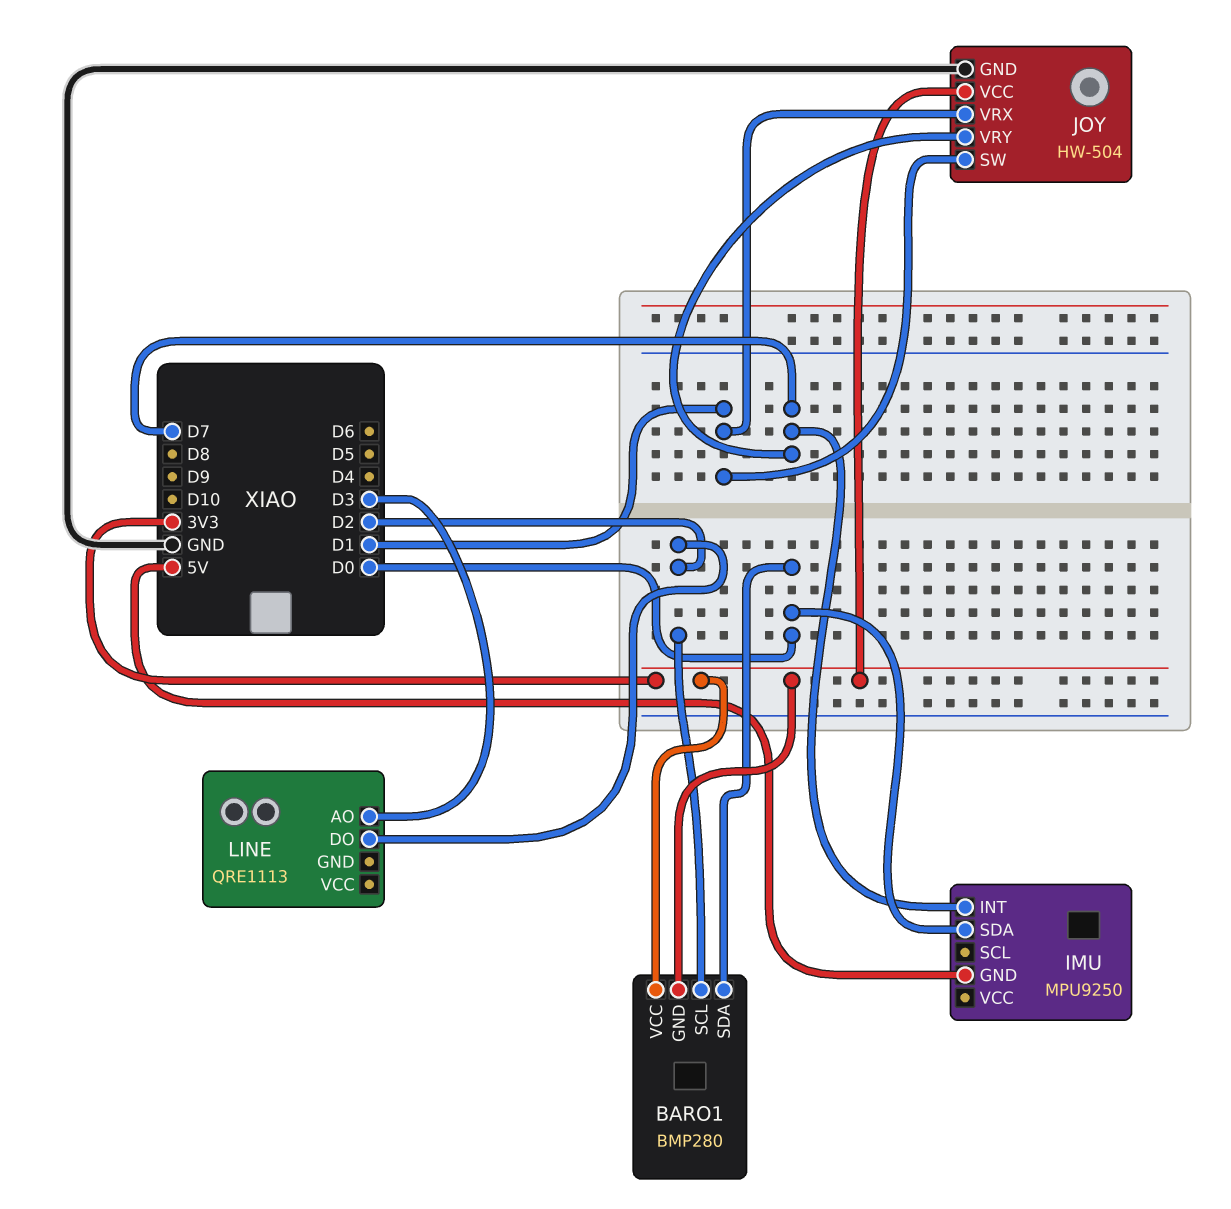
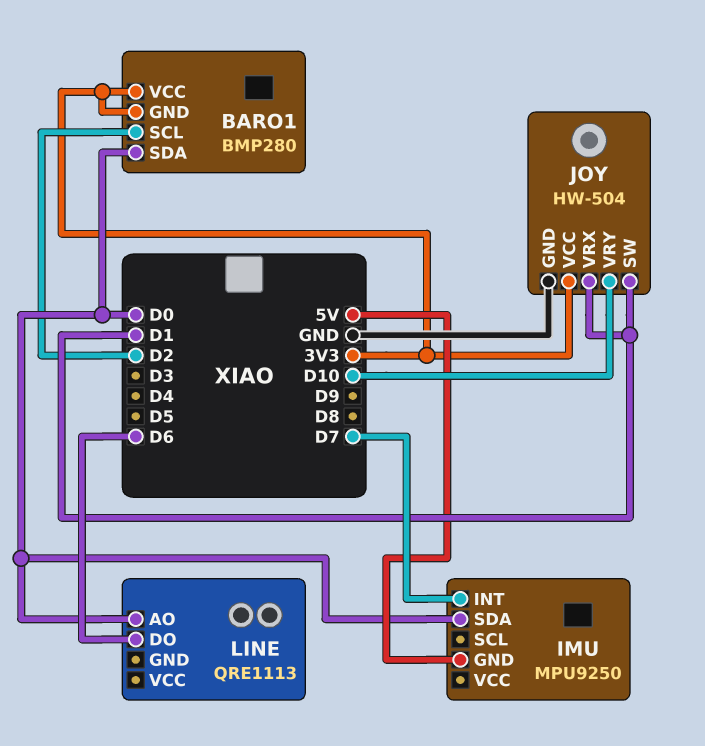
JOY pin VRY: D7 -> D10
LINE pin AO: D3 -> D0
LINE pin DO: D2 -> D6

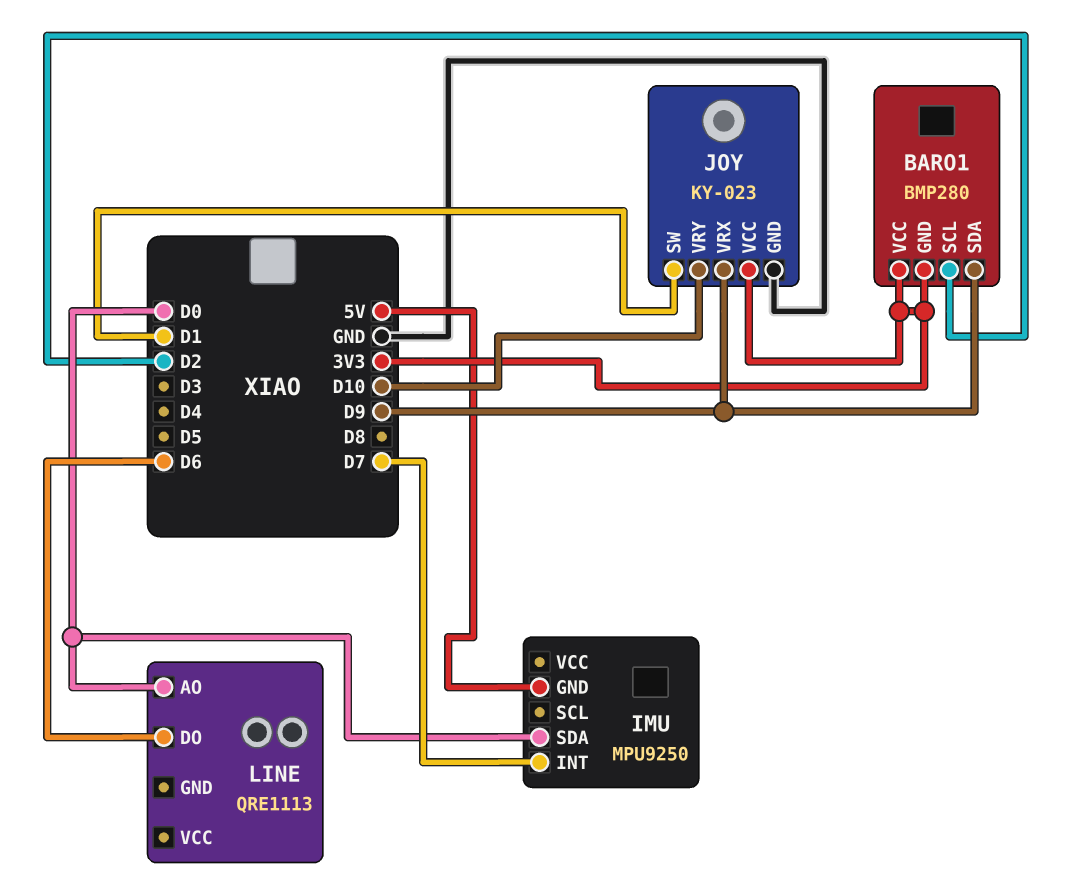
BARO1 pin SDA: D0 -> D9
JOY: HW-504 -> KY-023
JOY pin VRX: D1 -> D9

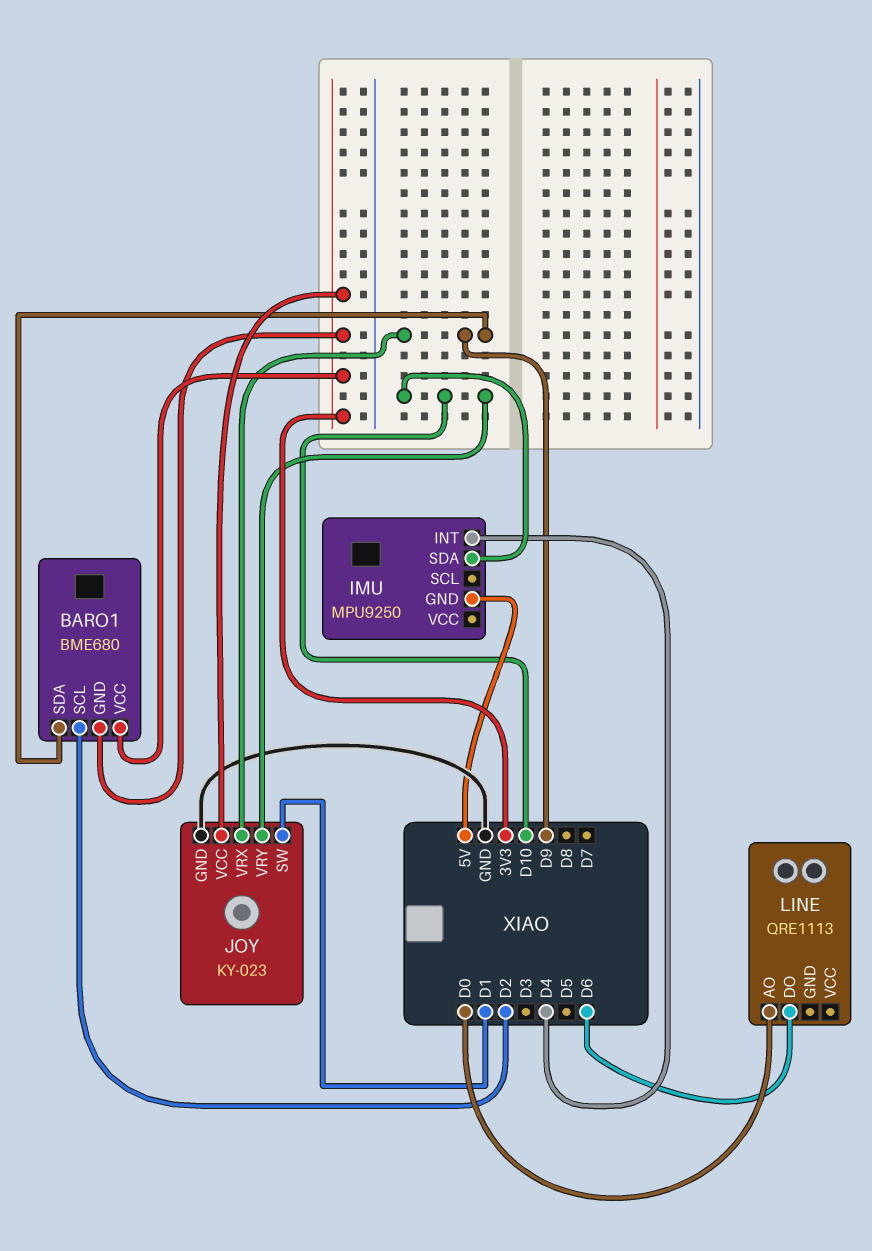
BARO1: BMP280 -> BME680
IMU pin INT: D7 -> D4
IMU pin SDA: D0 -> D10

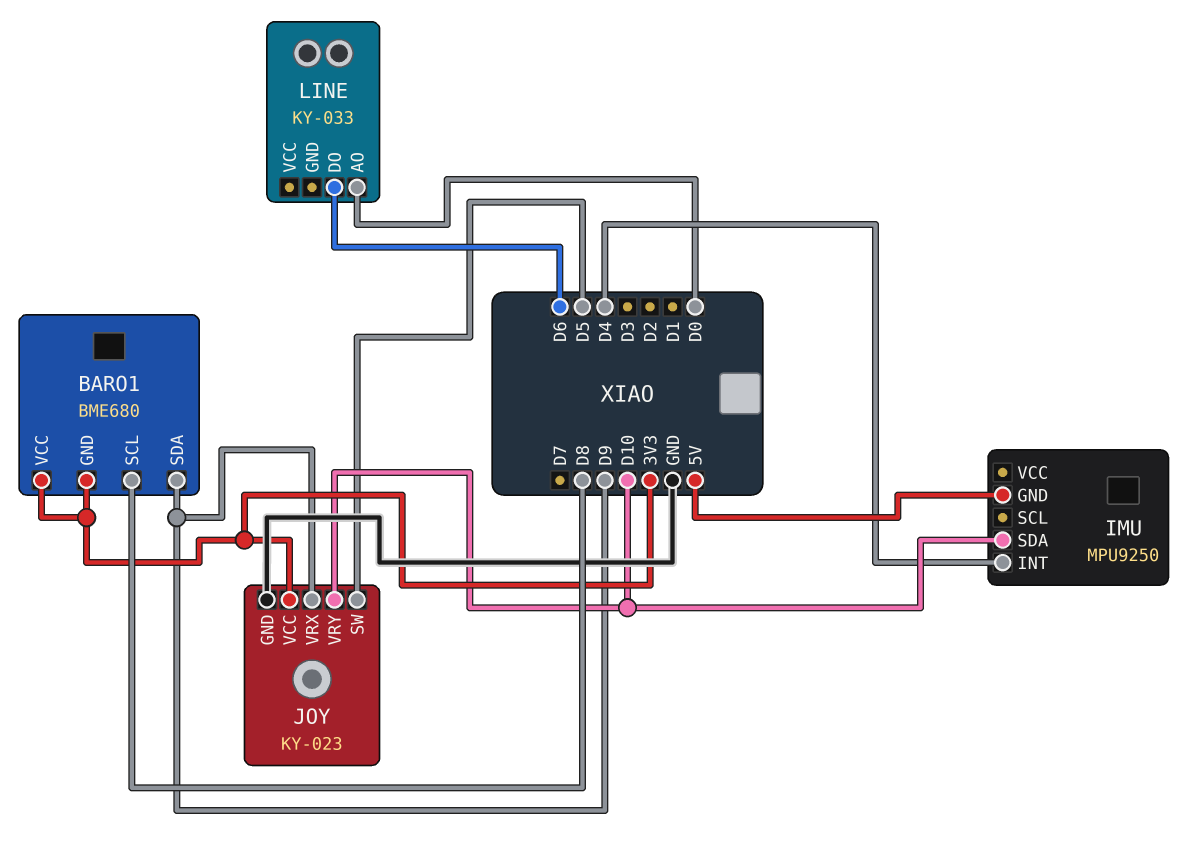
BARO1 pin SCL: D2 -> D8
JOY pin SW: D1 -> D5
LINE: QRE1113 -> KY-033

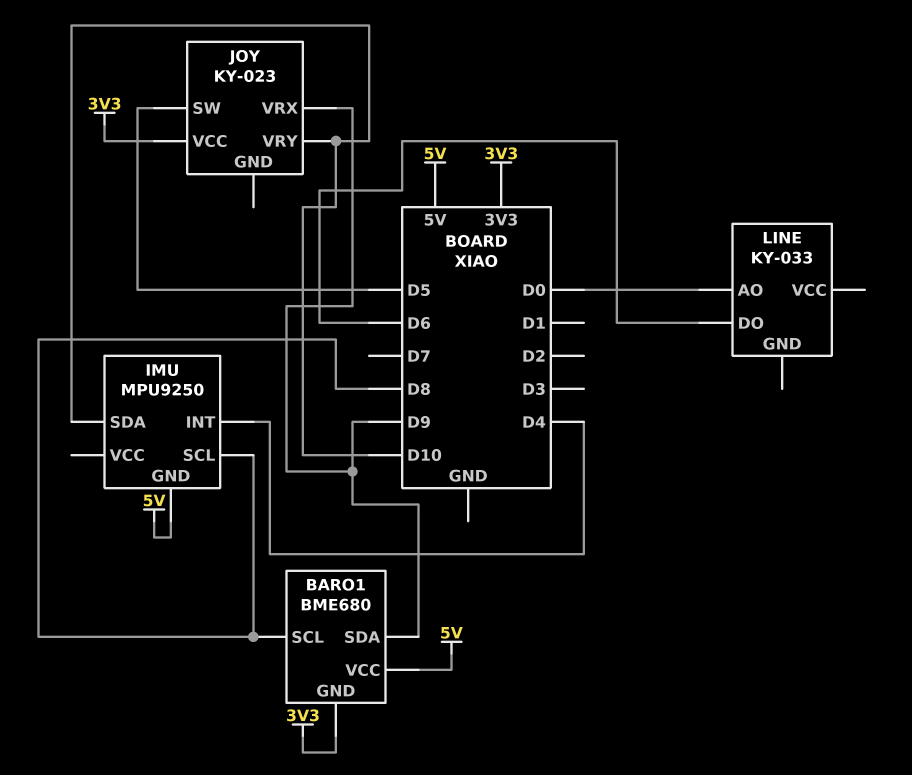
BARO1 pin VCC: 3V3 -> 5V
IMU pin SCL: none -> D8
JOY pin GND: GND -> none

